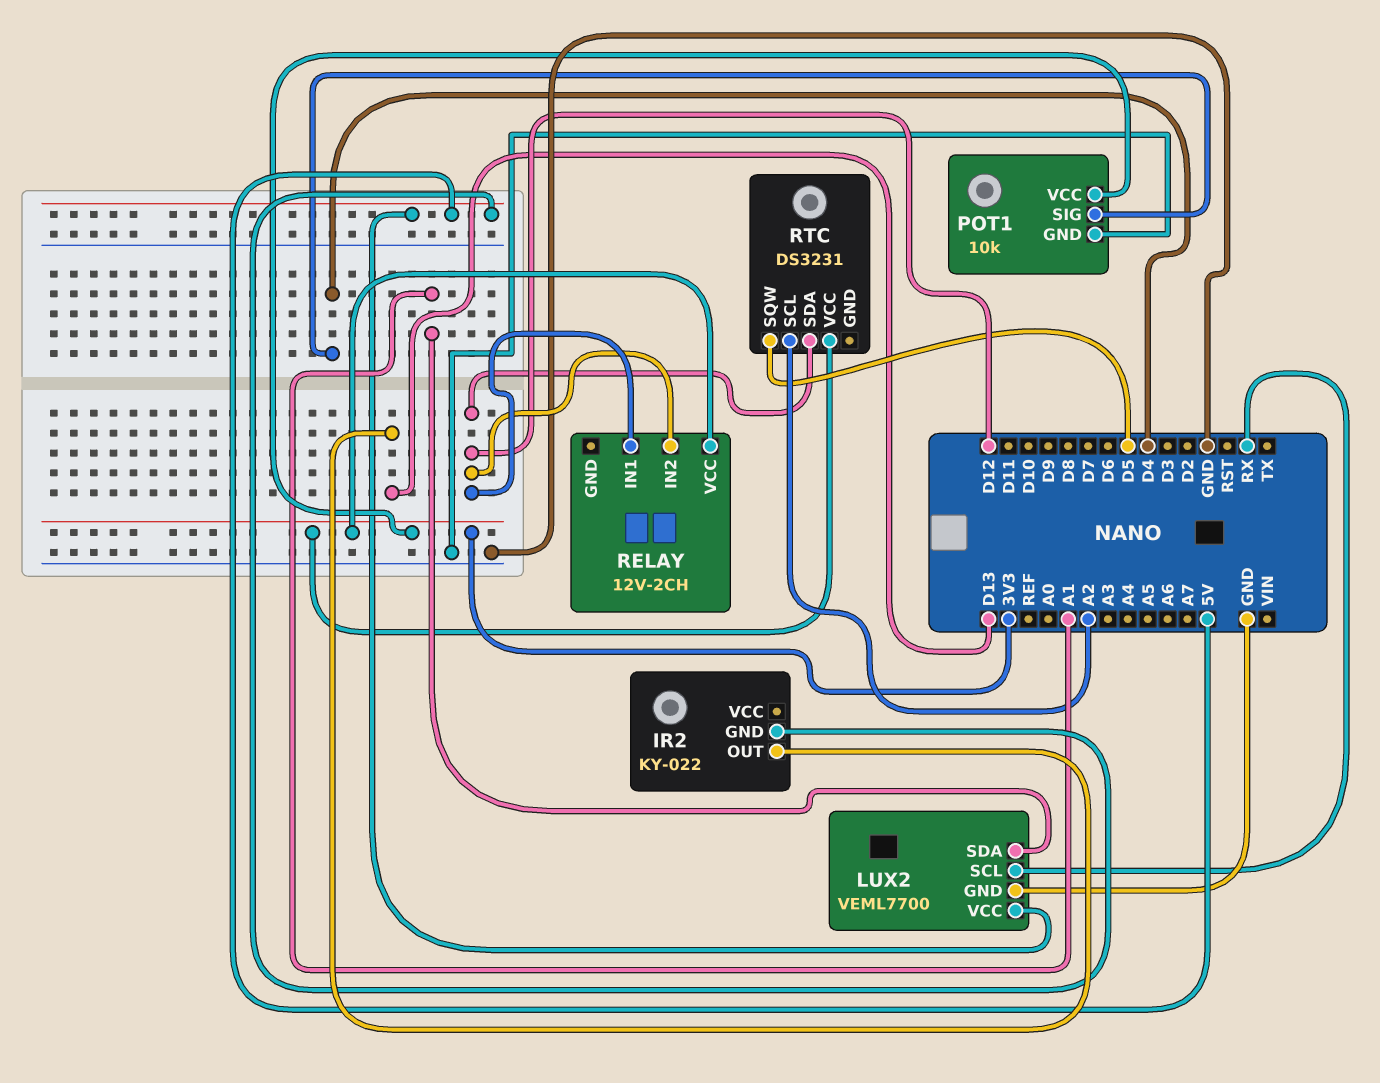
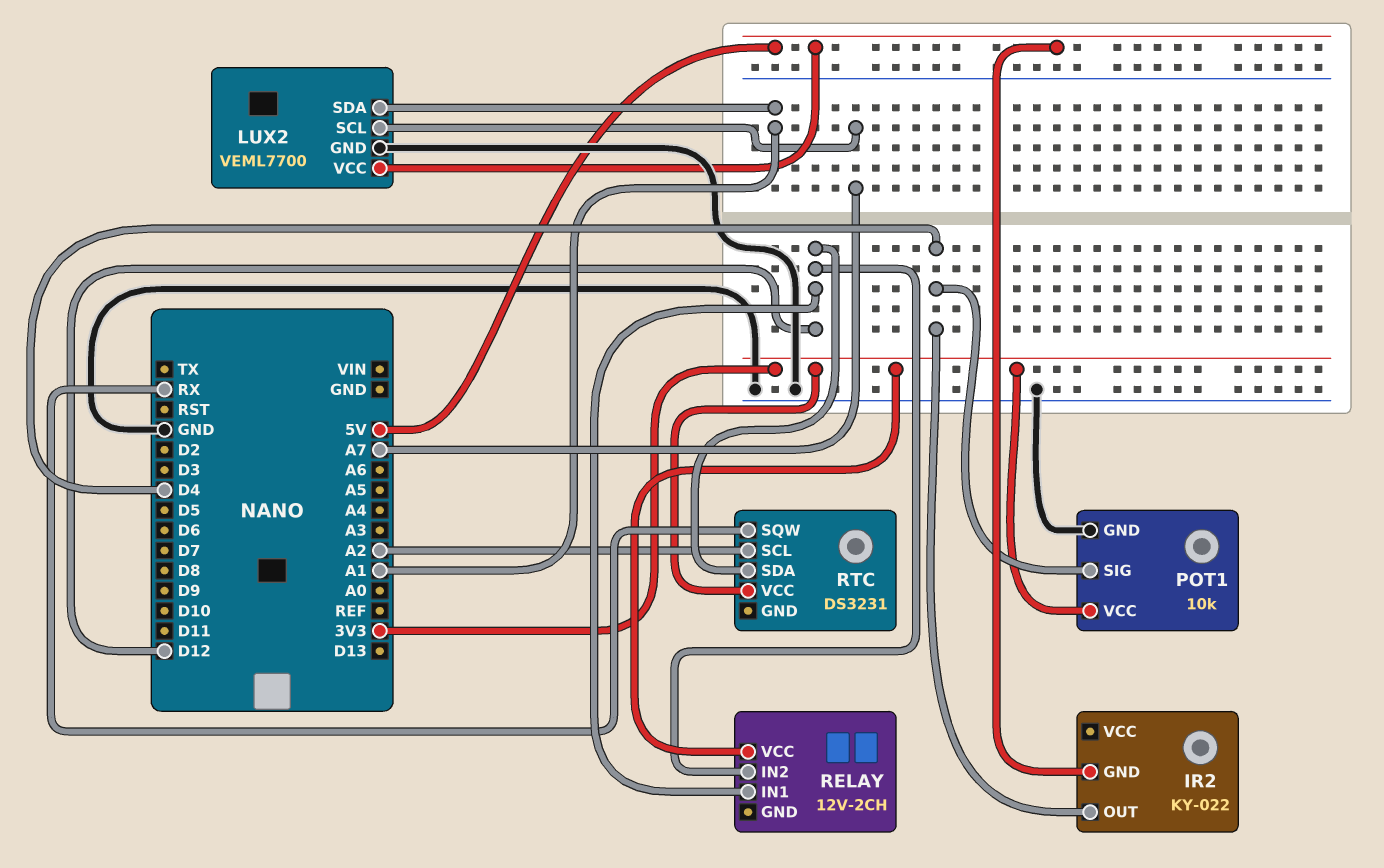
IR2 pin OUT: D13 -> D4
LUX2 pin SCL: RX -> A7
RTC pin SQW: D5 -> RX

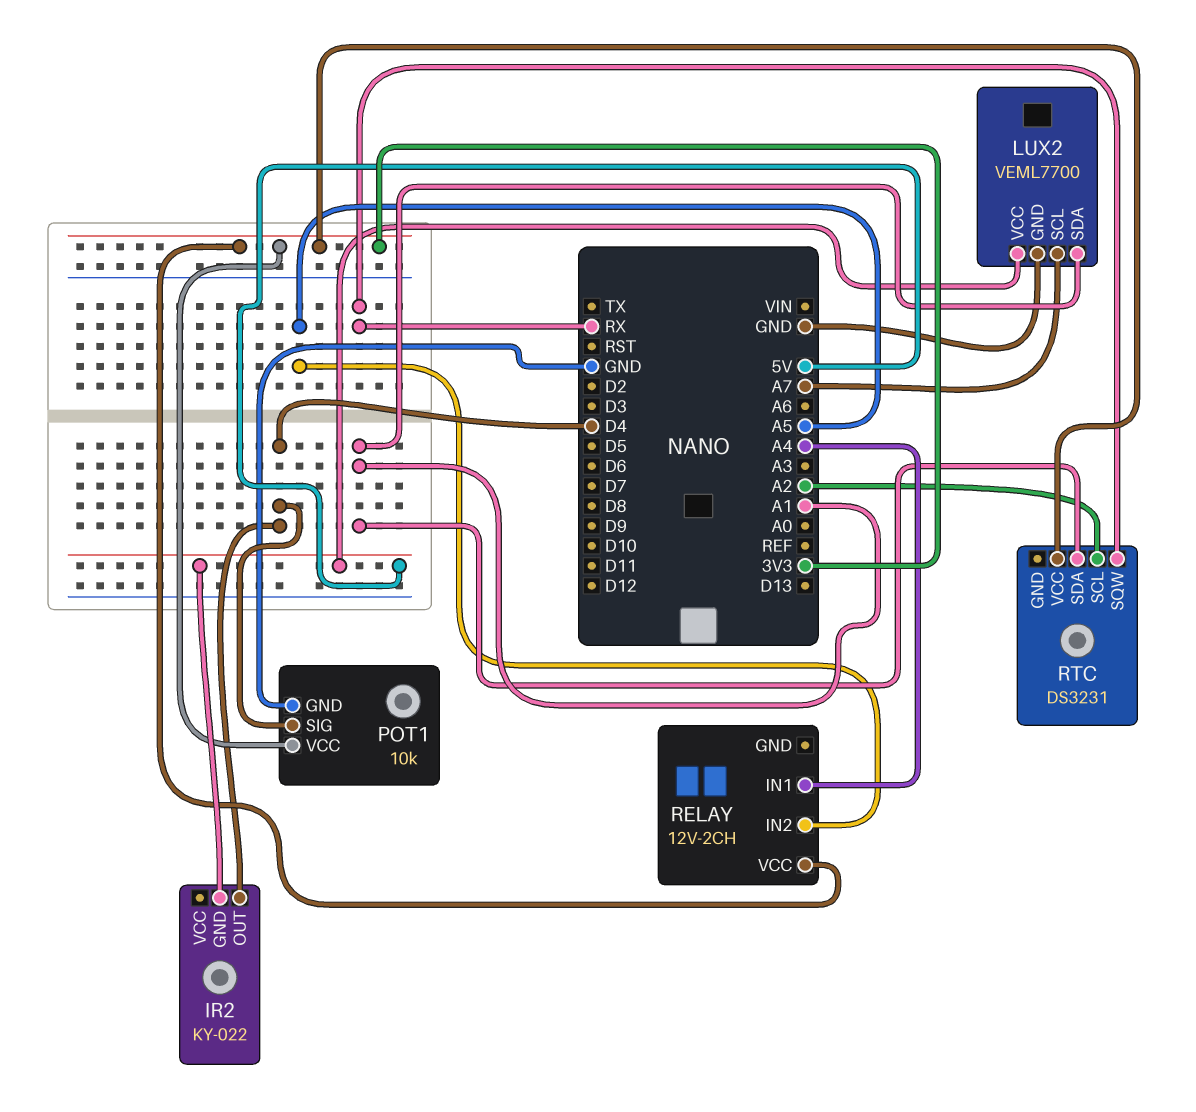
RELAY pin IN1: D12 -> A4
RELAY pin IN2: D12 -> A5
RTC pin SDA: D12 -> A1

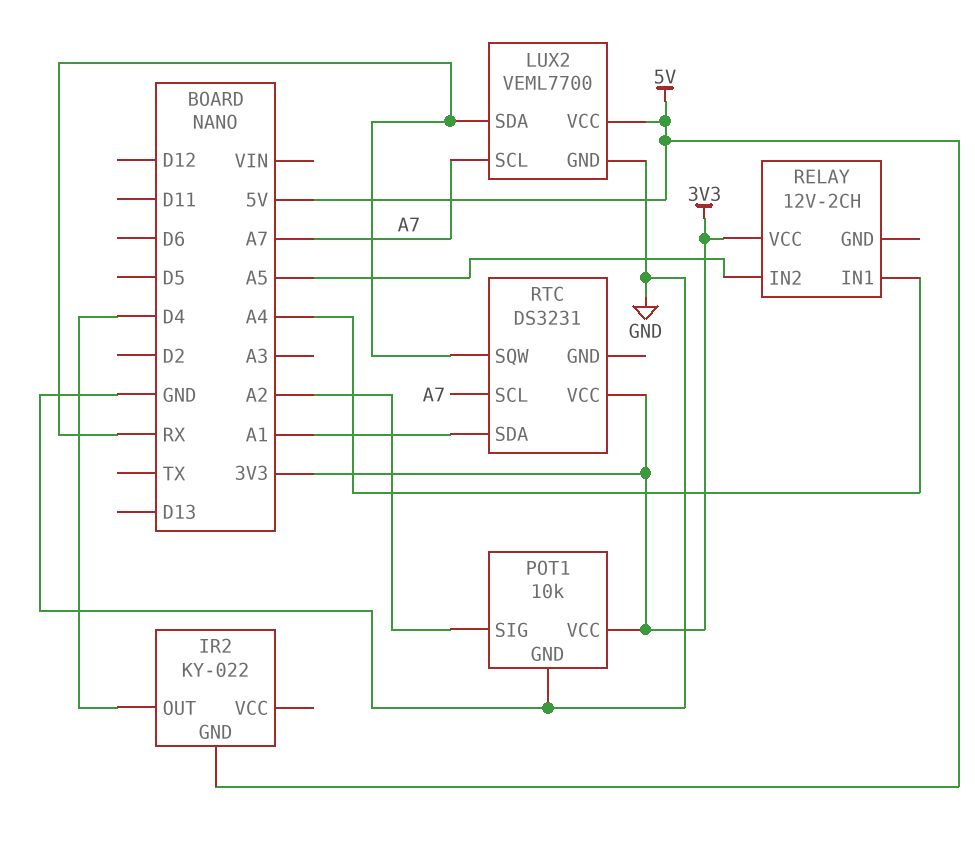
LUX2 pin SDA: A1 -> RX
POT1 pin SIG: D4 -> A2
RTC pin SCL: A2 -> A7

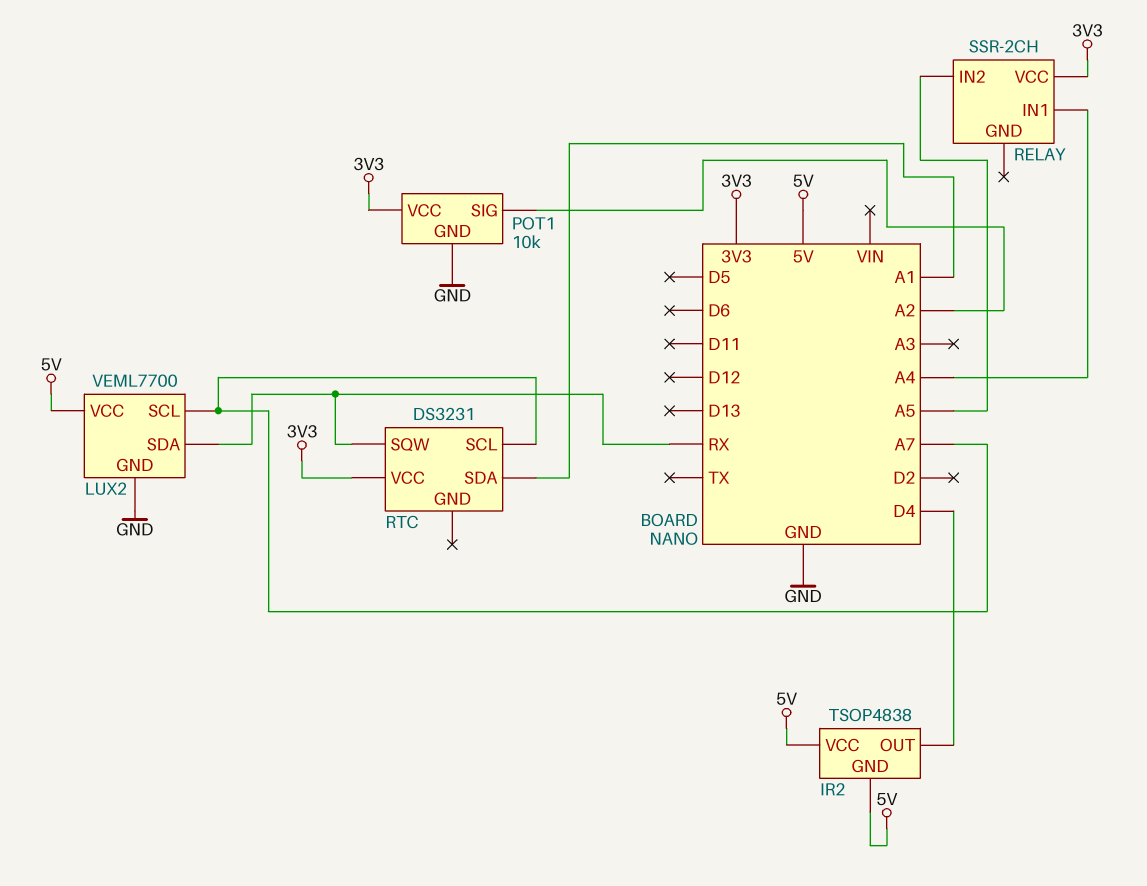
IR2: KY-022 -> TSOP4838
IR2 pin VCC: none -> 5V
RELAY: 12V-2CH -> SSR-2CH

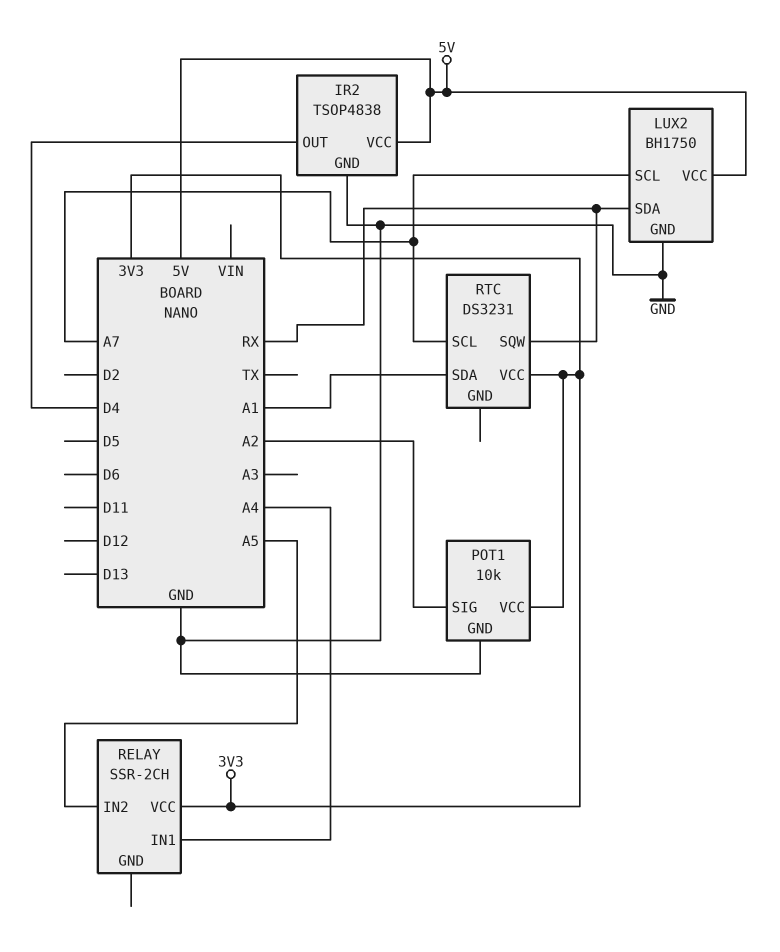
IR2 pin GND: 5V -> GND
LUX2: VEML7700 -> BH1750

